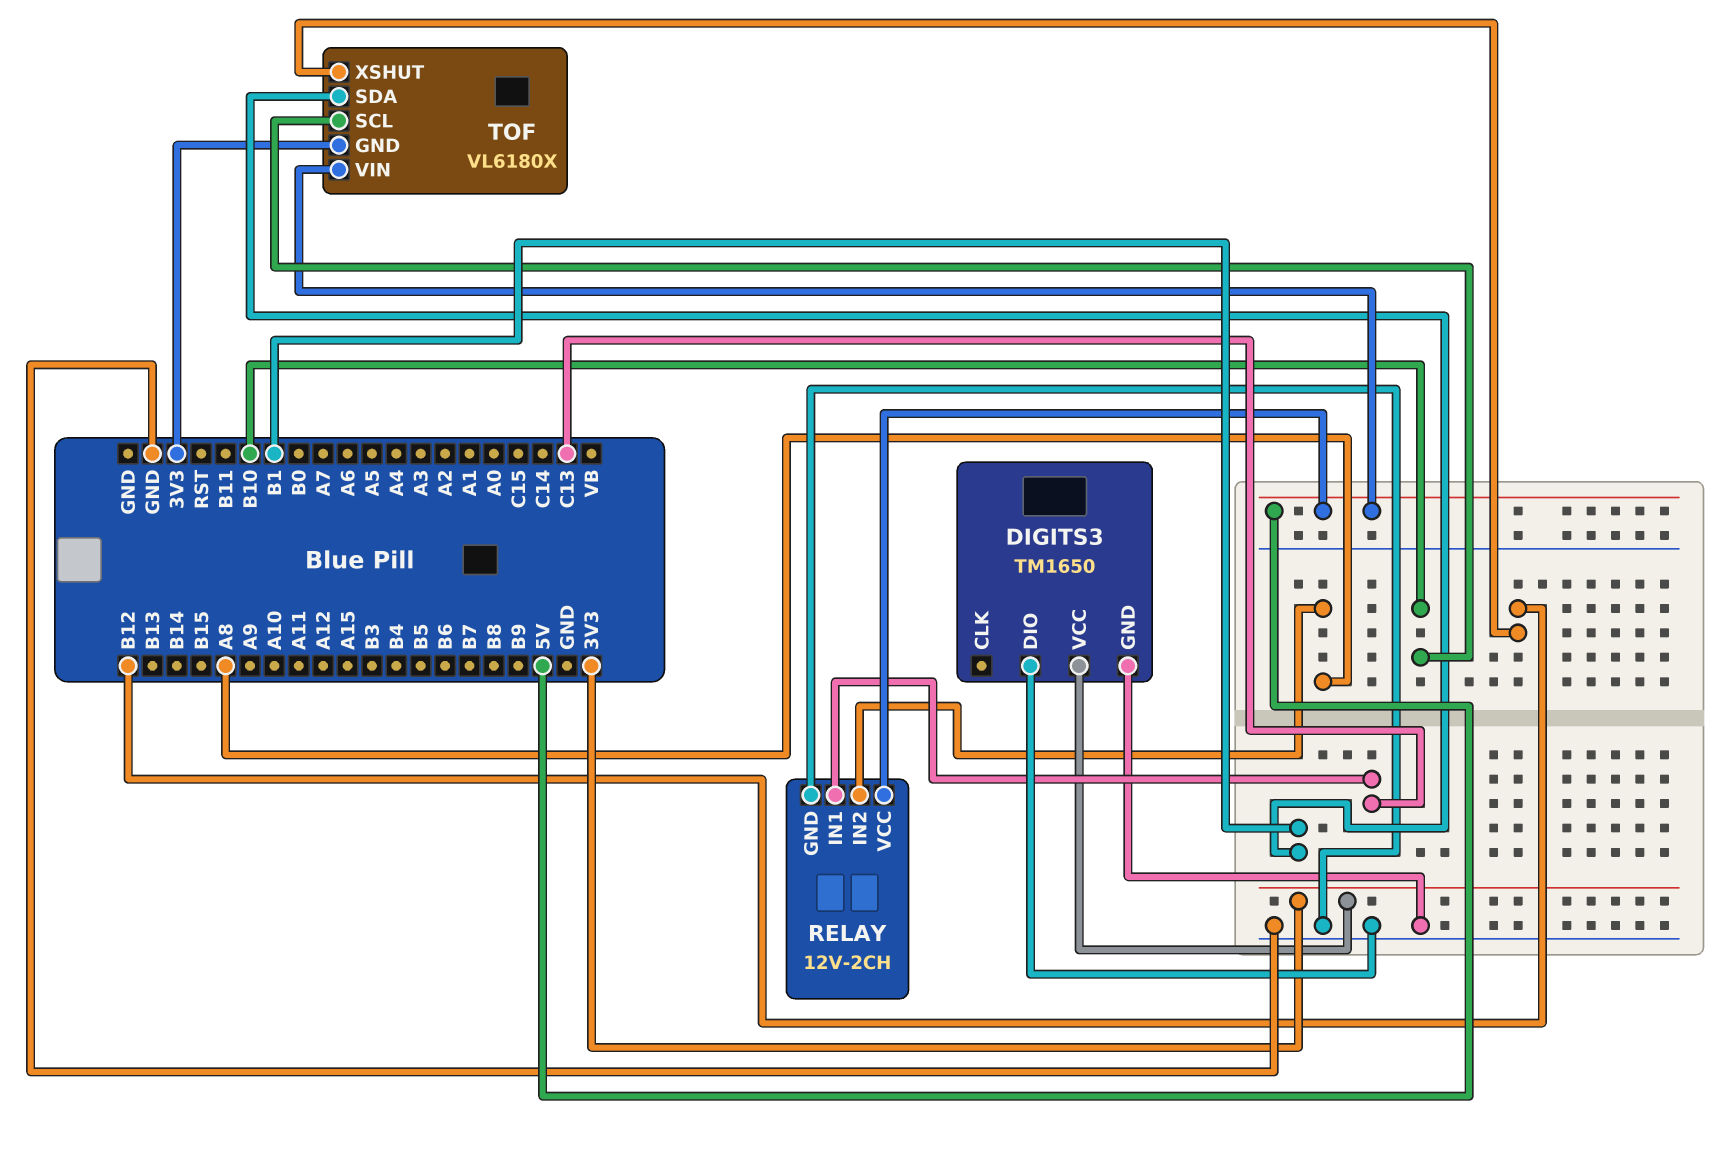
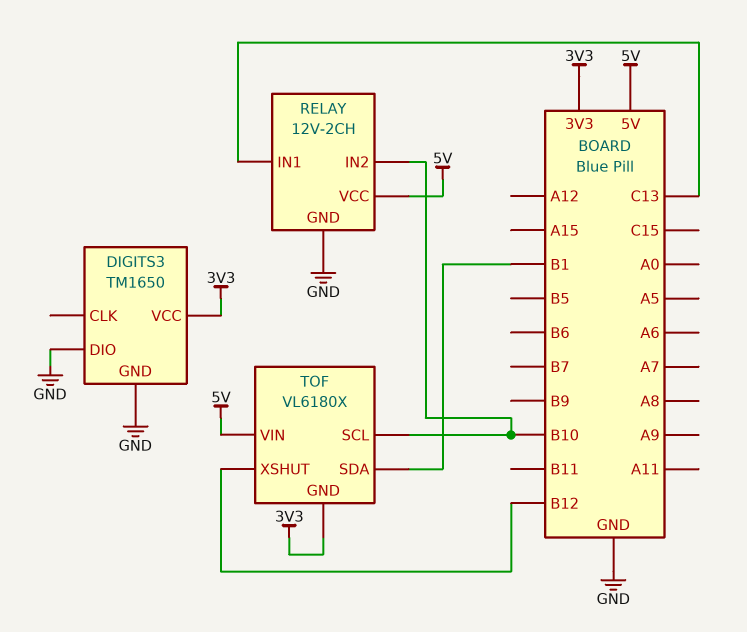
RELAY pin IN2: A8 -> B10

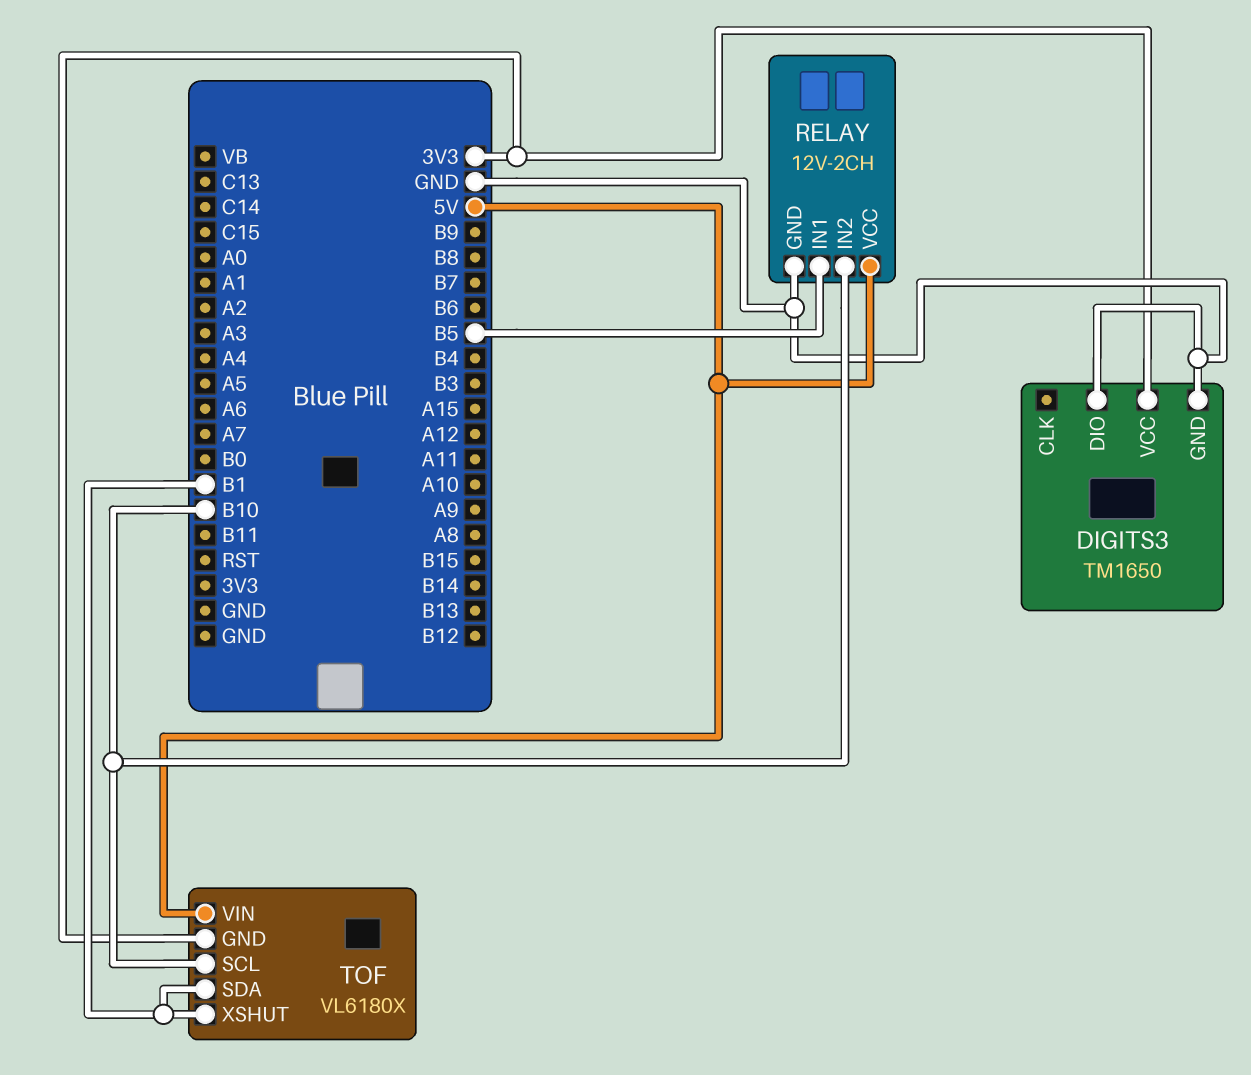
RELAY pin IN1: C13 -> B5
TOF pin XSHUT: B12 -> B1

